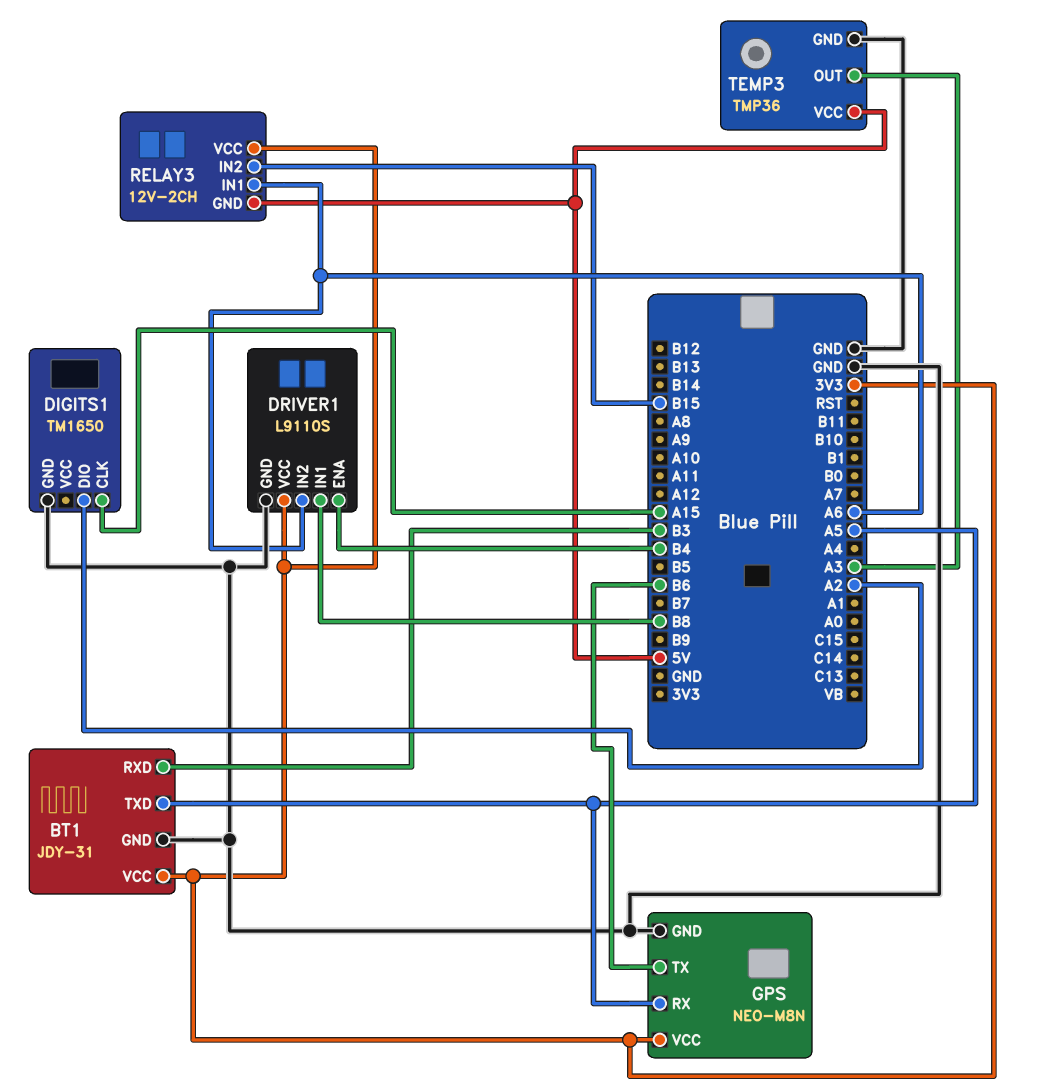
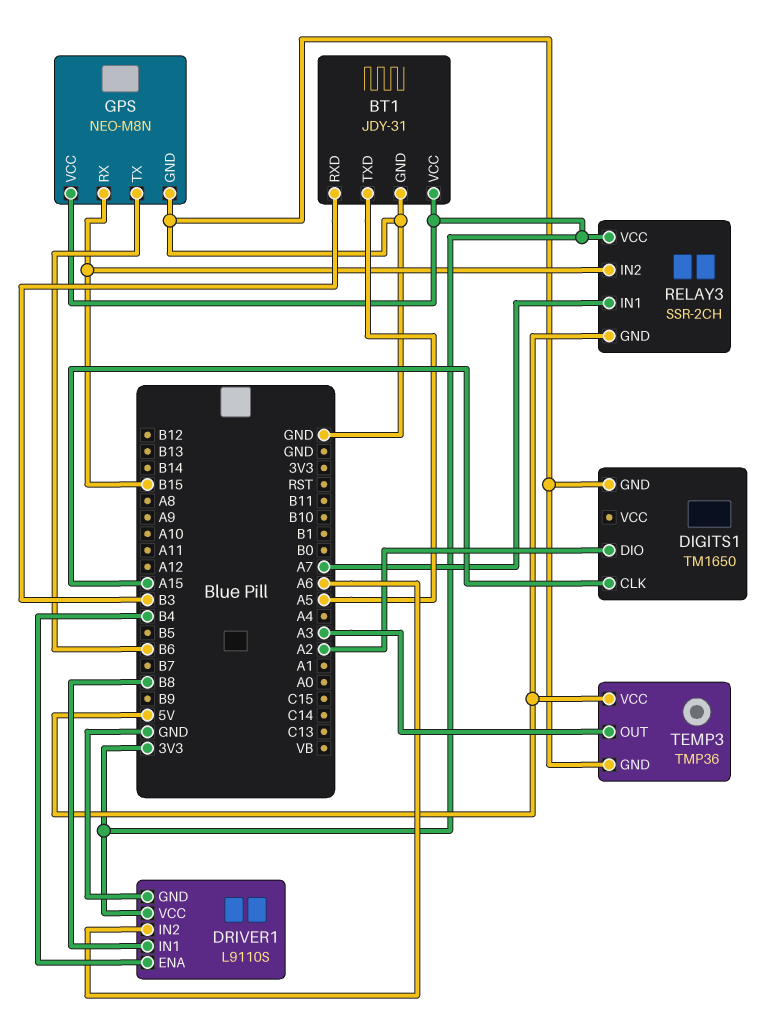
GPS pin RX: A5 -> B15
RELAY3: 12V-2CH -> SSR-2CH
RELAY3 pin IN1: A6 -> A7

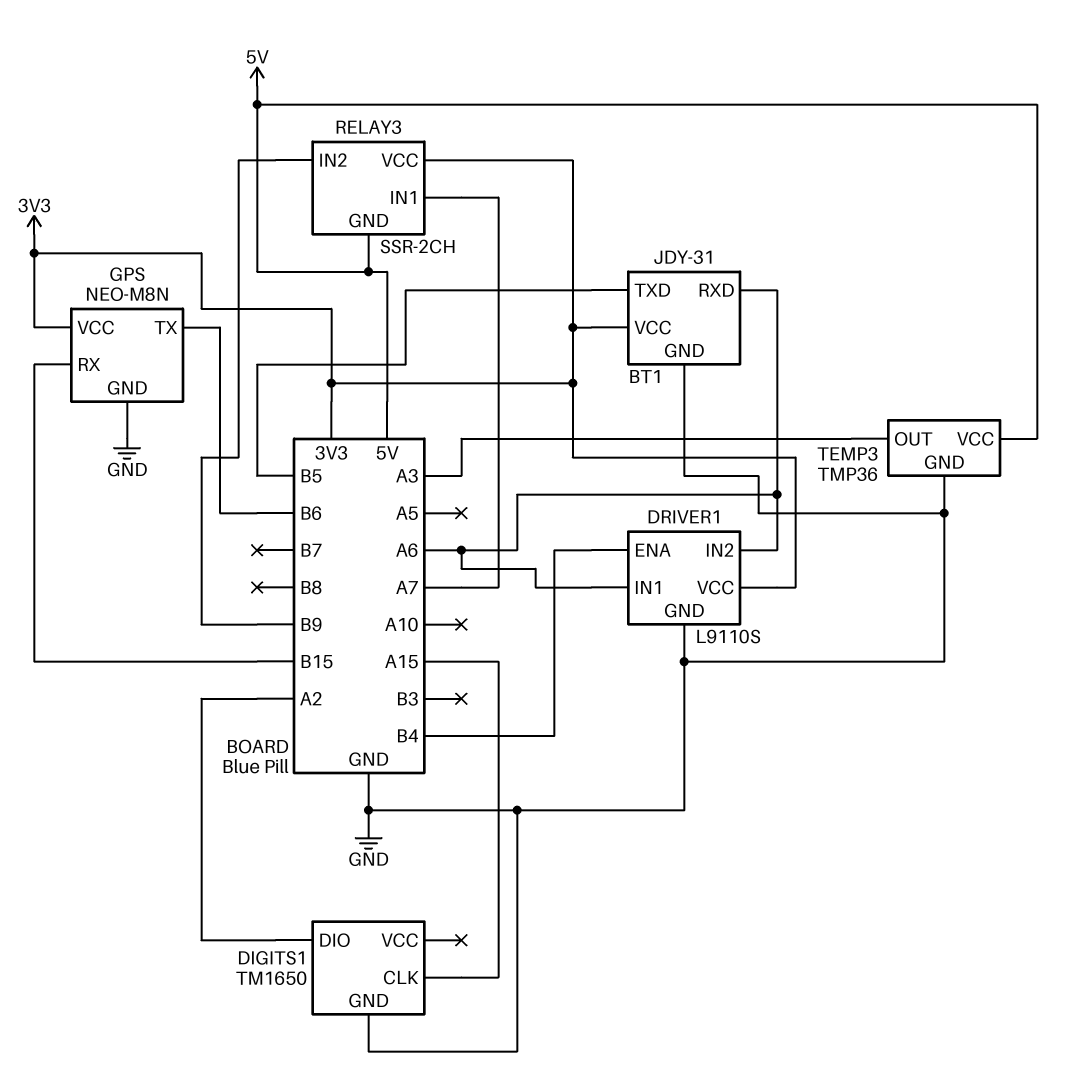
BT1 pin RXD: B3 -> A6
BT1 pin TXD: A5 -> B5
DRIVER1 pin IN1: B8 -> A6
RELAY3 pin IN2: B15 -> B9

